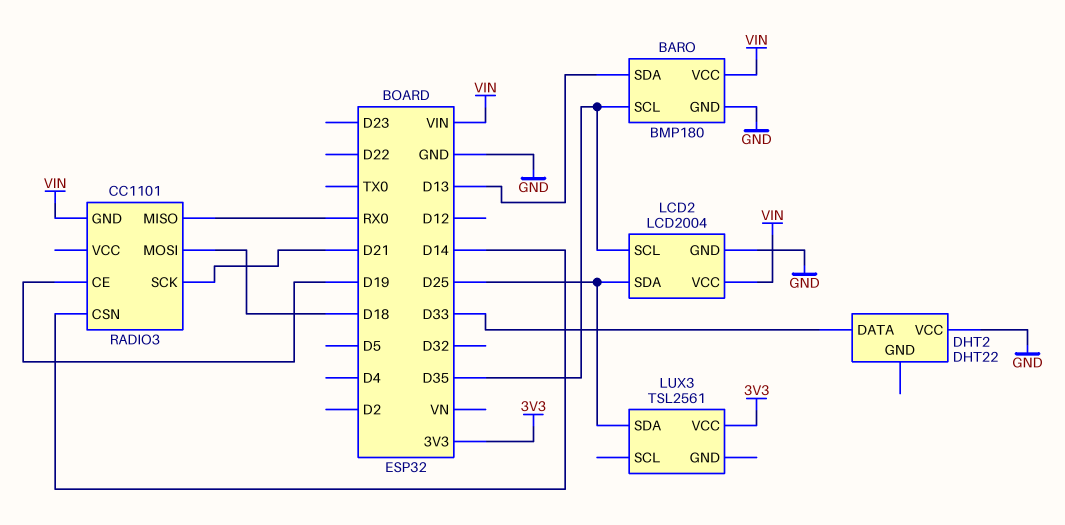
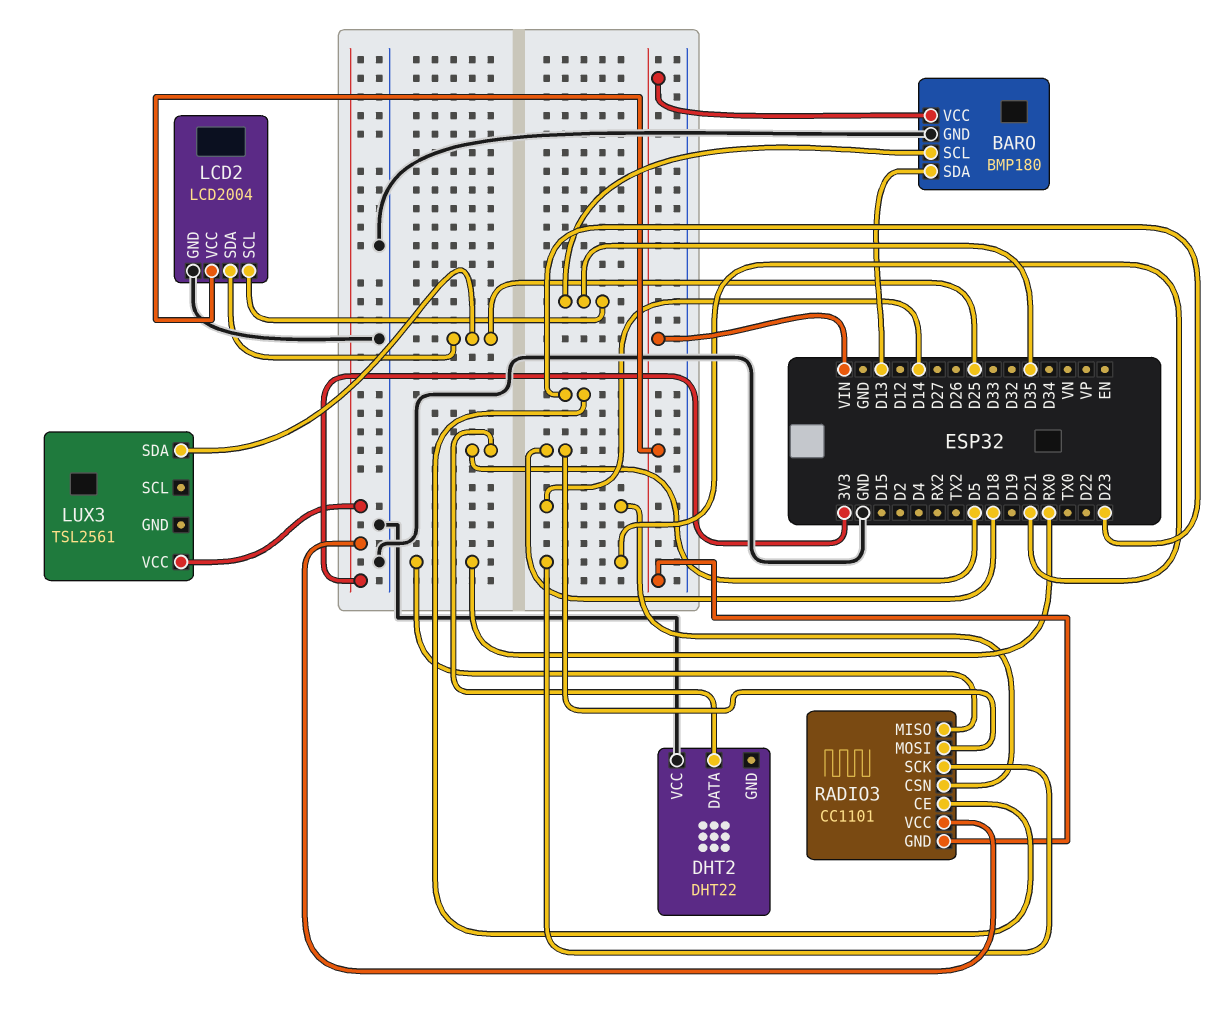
DHT2 pin DATA: D33 -> D5
RADIO3 pin CE: D19 -> D23
RADIO3 pin VCC: none -> 3V3

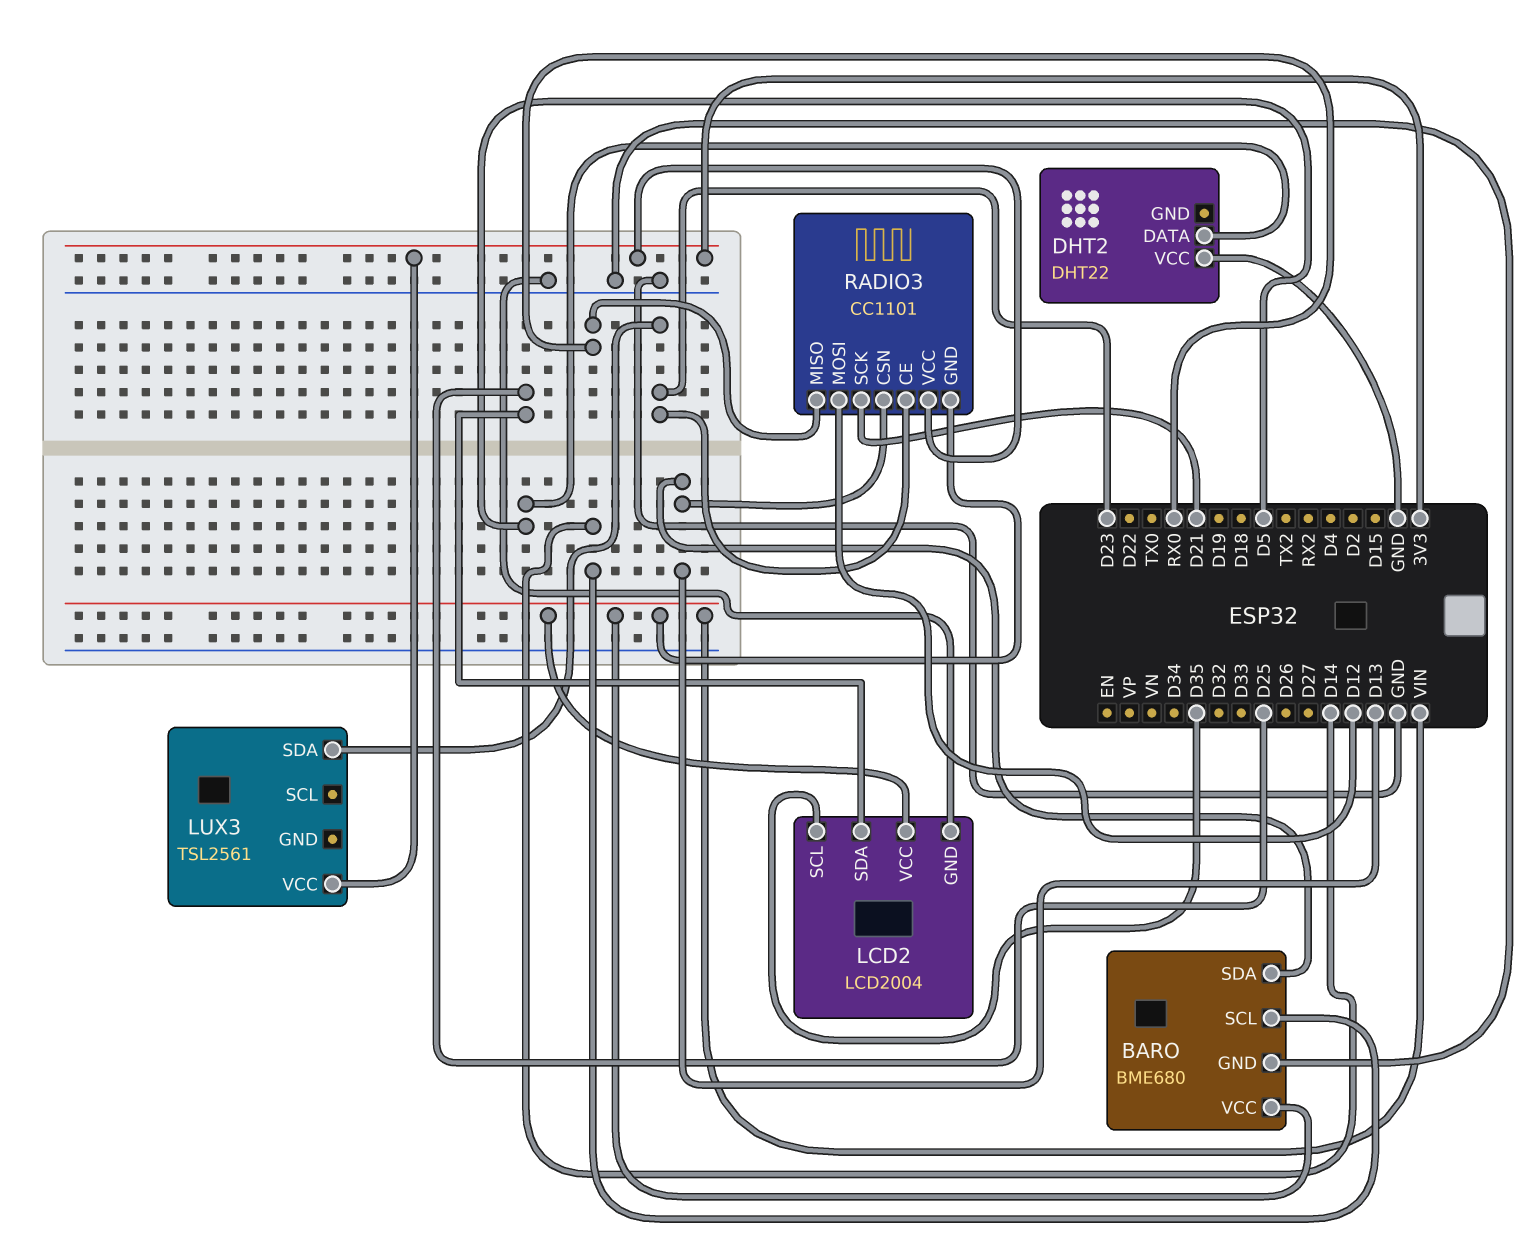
BARO: BMP180 -> BME680
BARO pin SCL: D35 -> D14
LUX3 pin SDA: D25 -> D23
RADIO3 pin CSN: D14 -> D13
RADIO3 pin MOSI: D18 -> D12

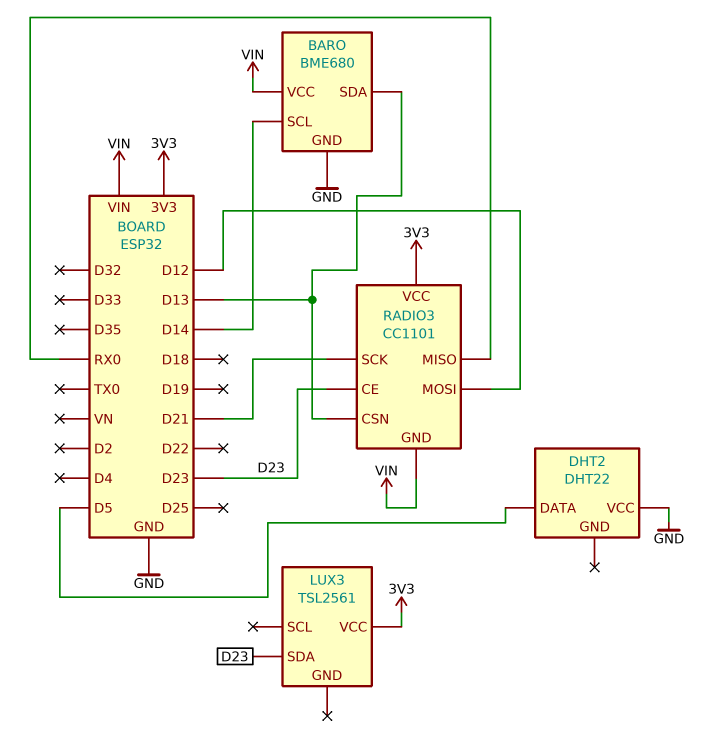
LCD2: LCD2004 -> none
LCD2 pin GND: GND -> none
LCD2 pin SCL: D35 -> none
LCD2 pin SDA: D25 -> none
LCD2 pin VCC: VIN -> none

